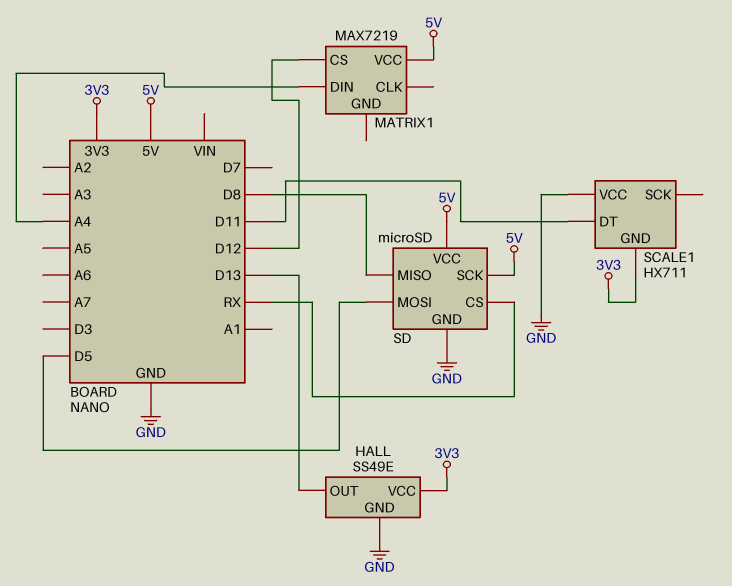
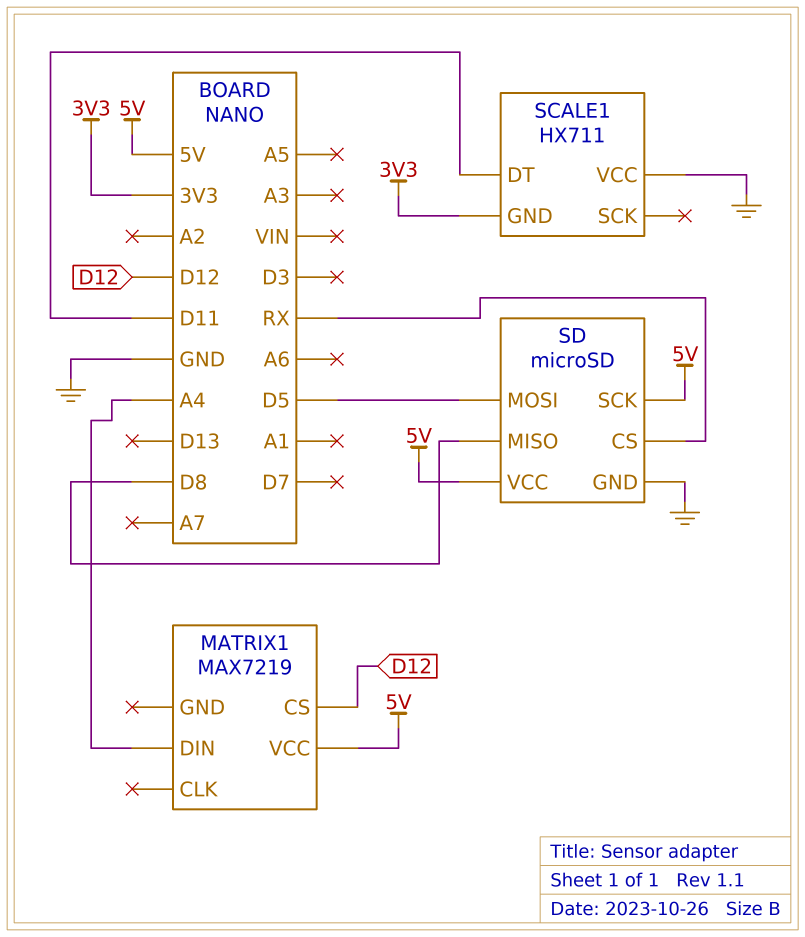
HALL: SS49E -> none
HALL pin GND: GND -> none
HALL pin OUT: D13 -> none
HALL pin VCC: 3V3 -> none

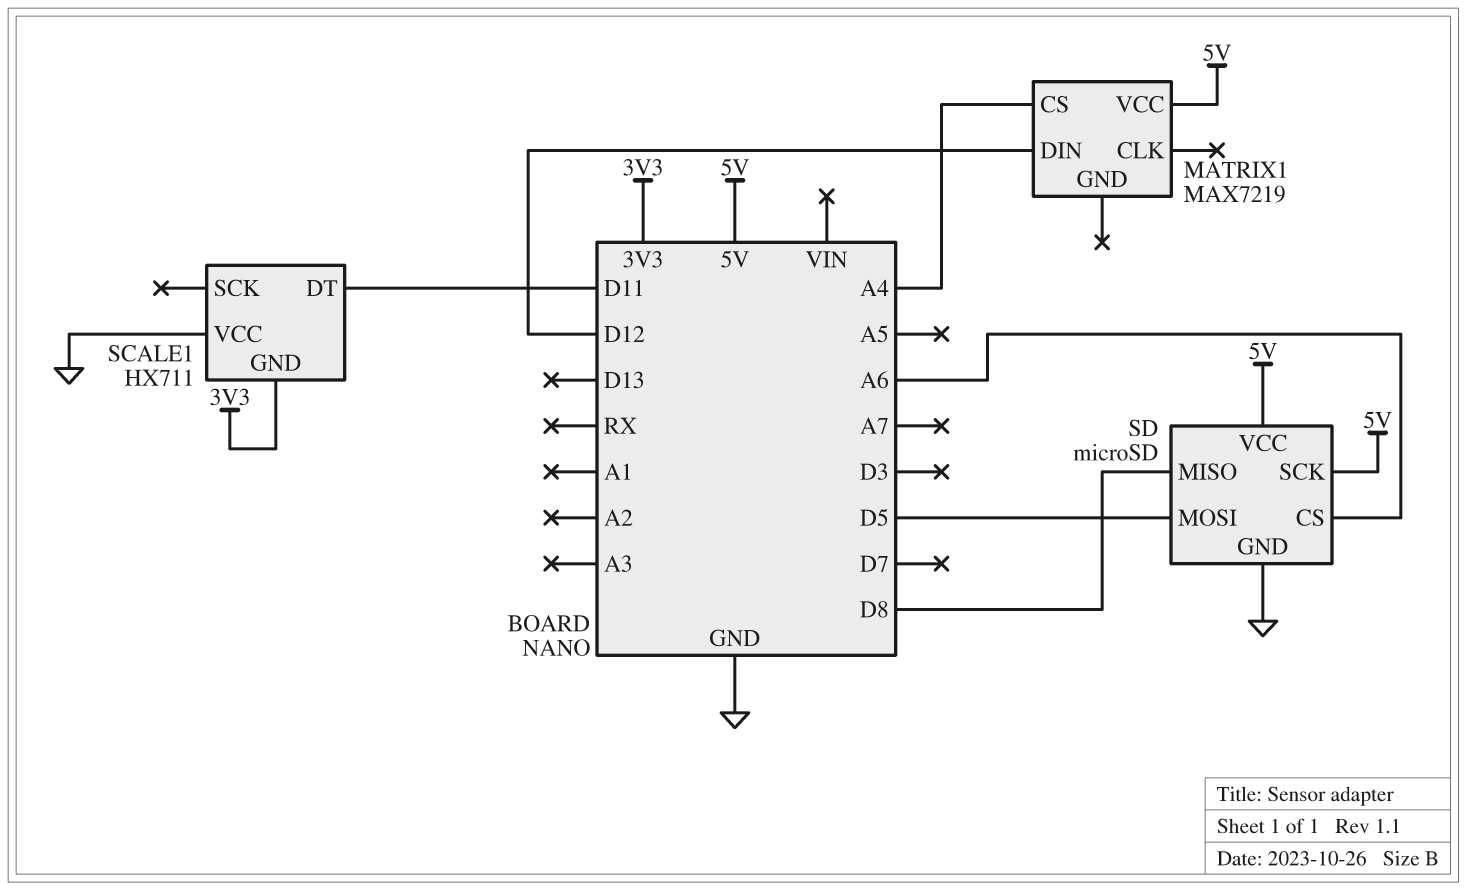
MATRIX1 pin CS: D12 -> A4
MATRIX1 pin DIN: A4 -> D12
SD pin CS: RX -> A6

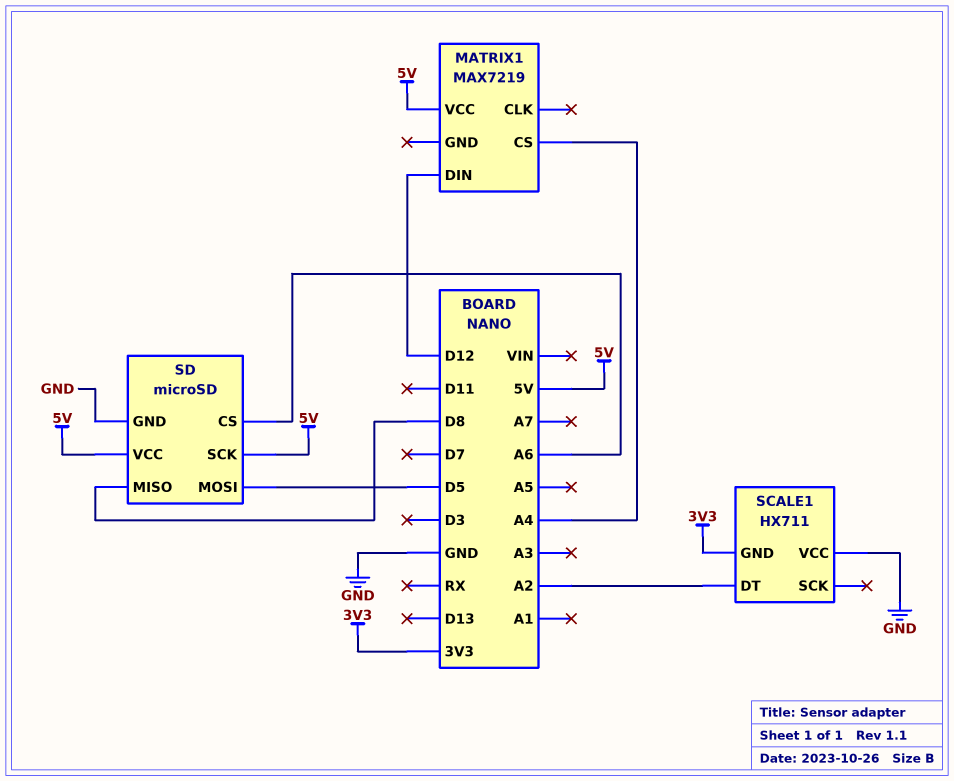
SCALE1 pin DT: D11 -> A2

